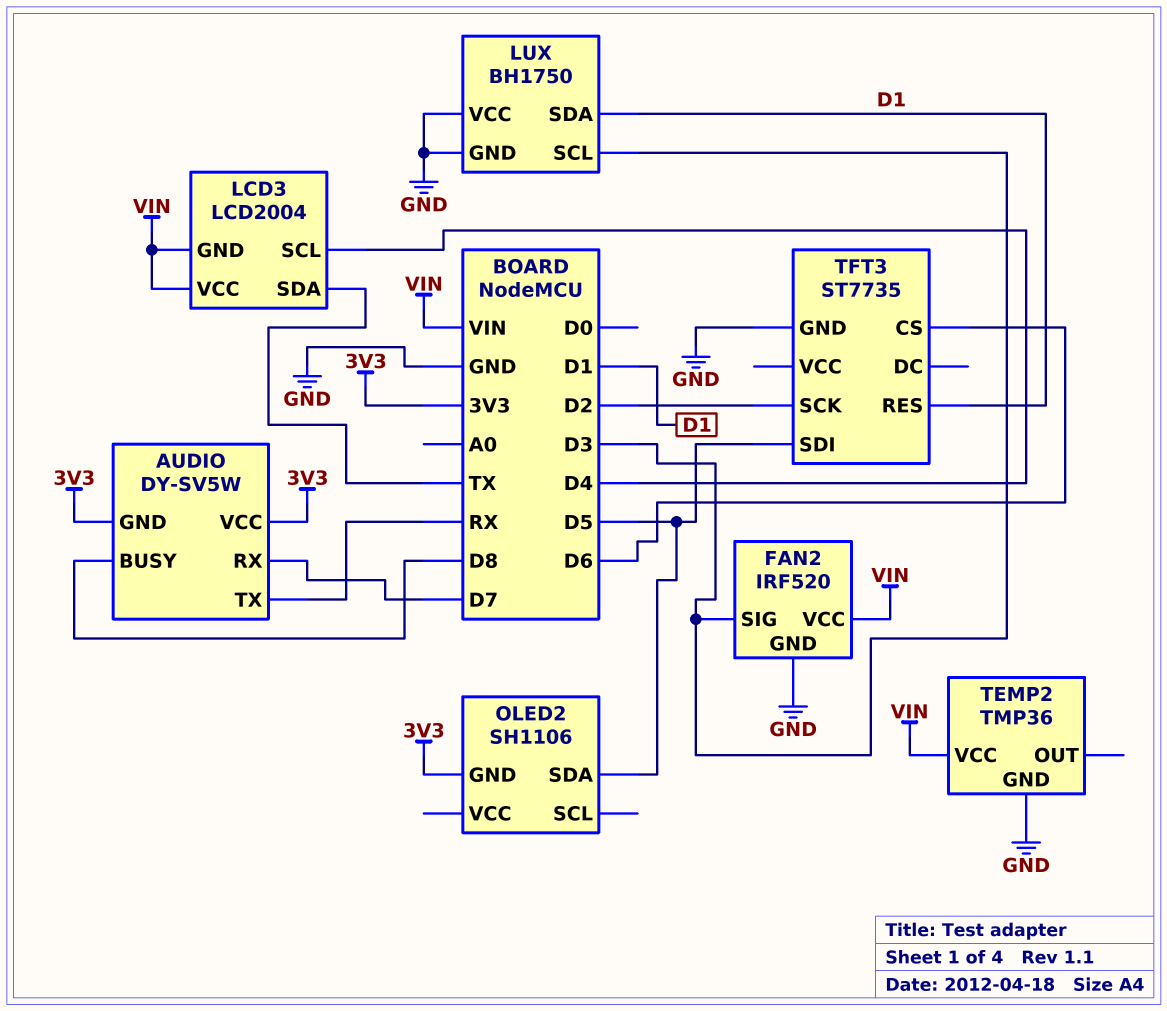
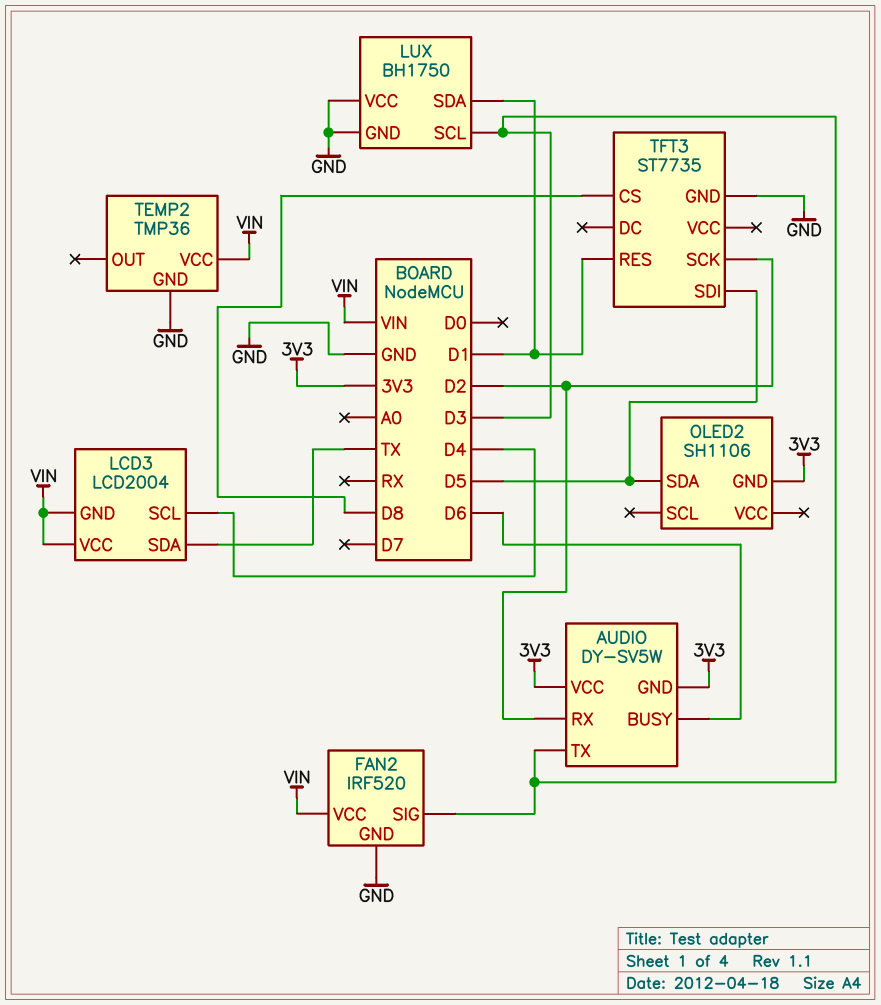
AUDIO pin BUSY: D8 -> D6
AUDIO pin RX: D7 -> D2
AUDIO pin TX: RX -> D3
TFT3 pin CS: D6 -> D8

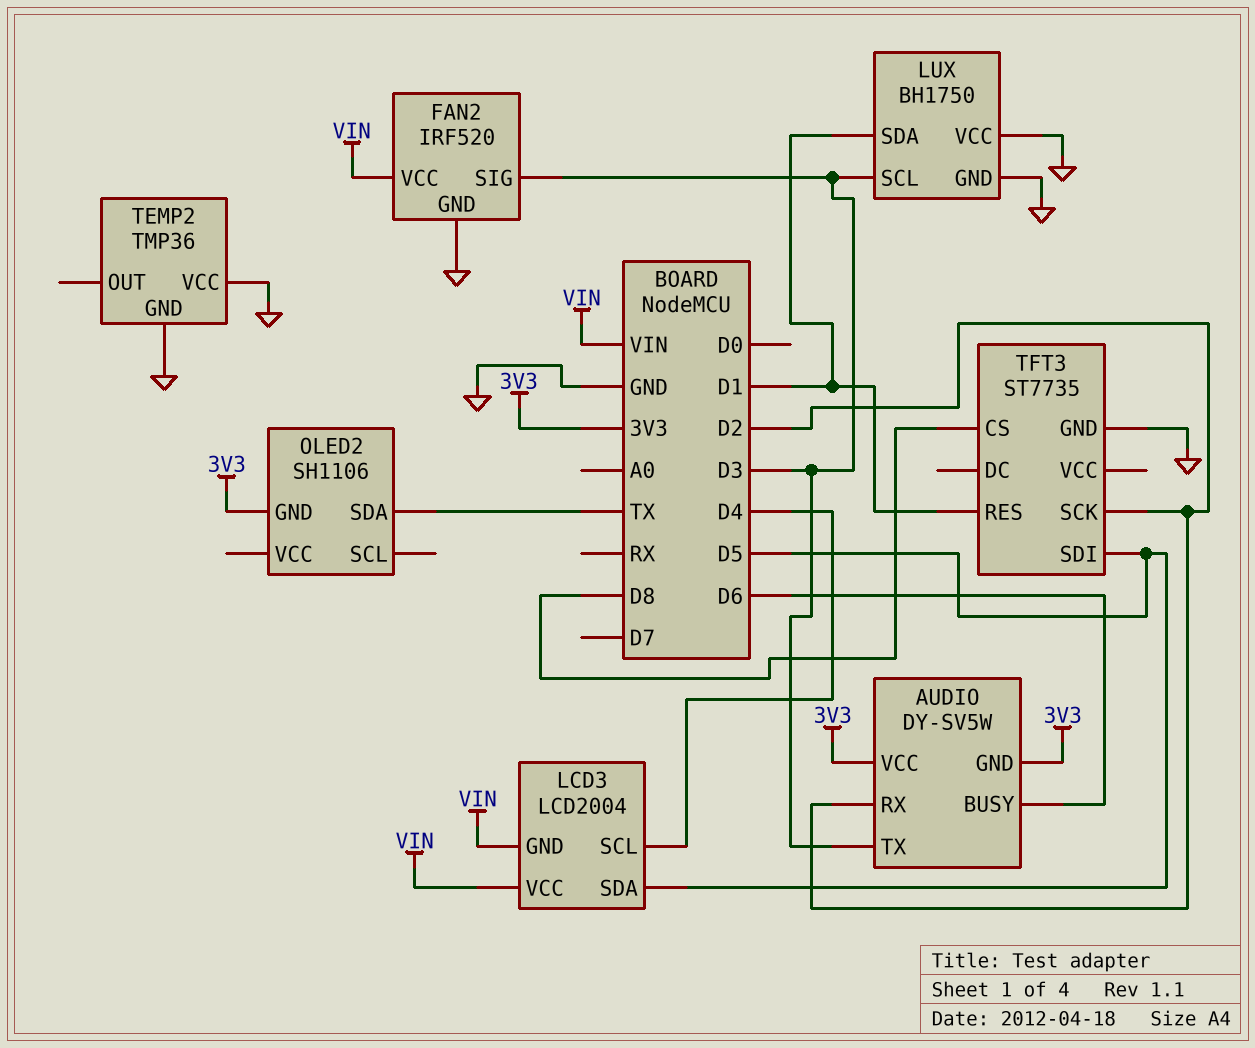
LCD3 pin SDA: TX -> D5
OLED2 pin SDA: D5 -> TX
TEMP2 pin VCC: VIN -> GND

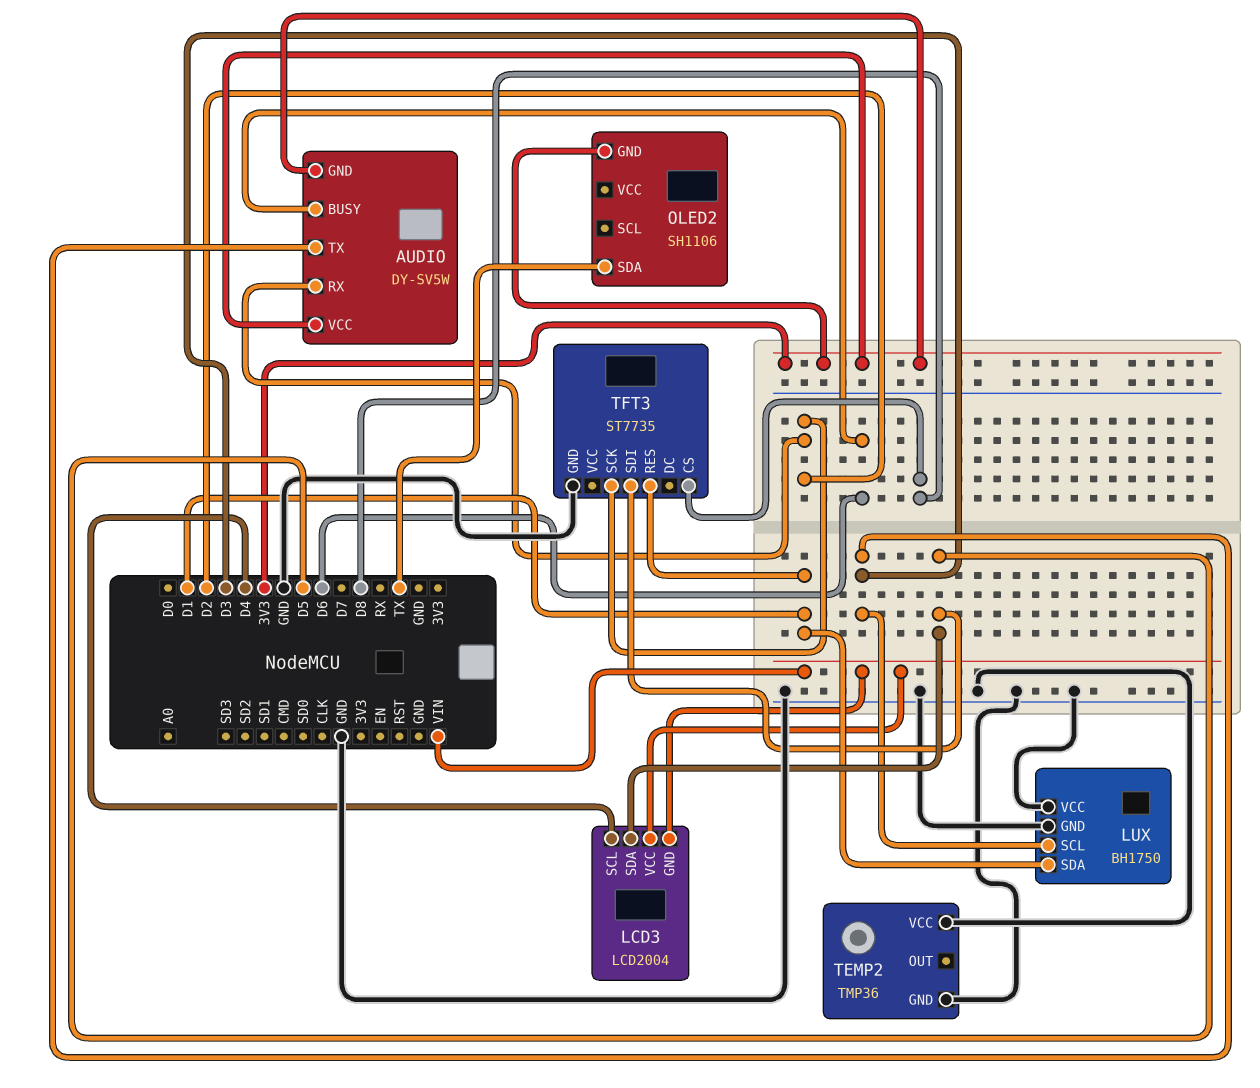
FAN2: IRF520 -> none
FAN2 pin GND: GND -> none
FAN2 pin SIG: D3 -> none
FAN2 pin VCC: VIN -> none

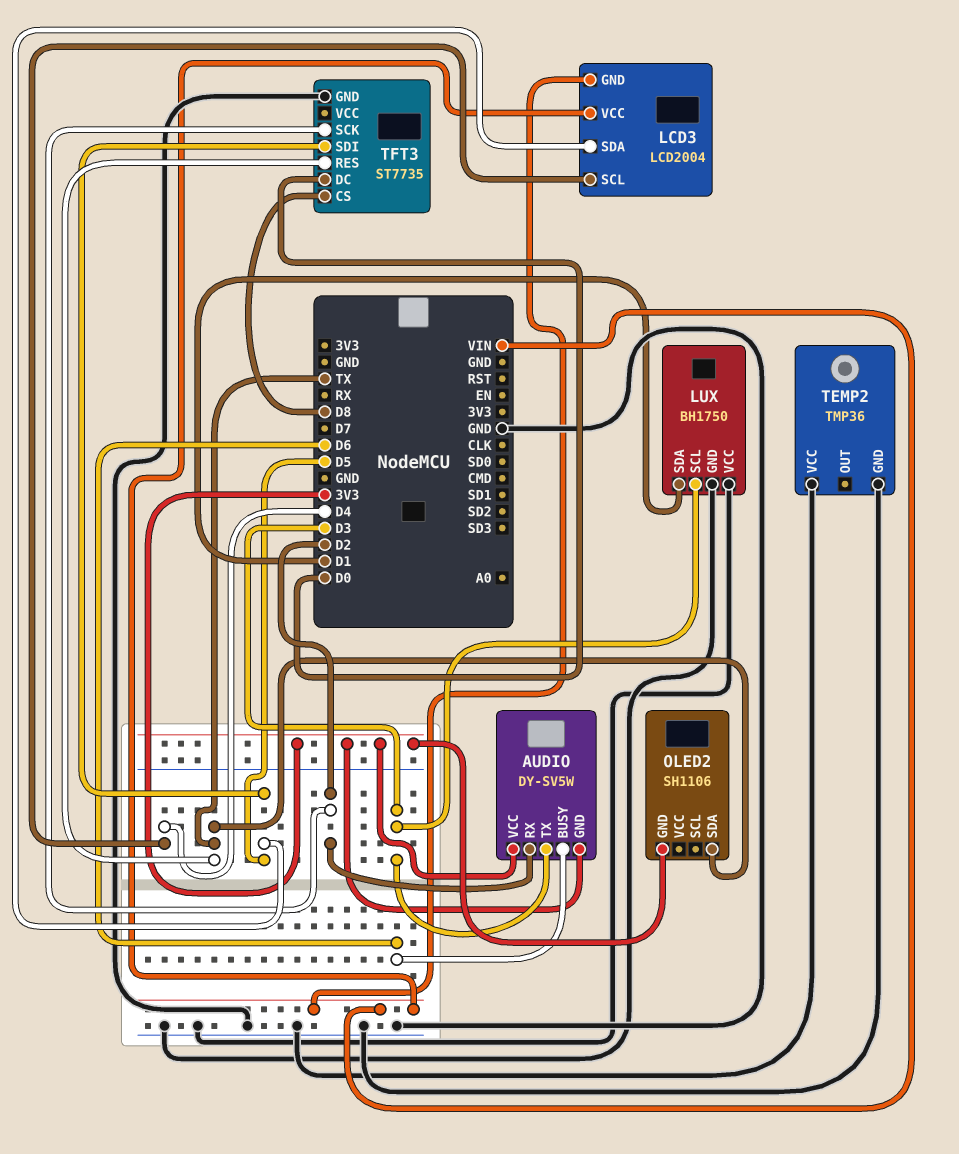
TFT3 pin DC: none -> D0
TFT3 pin RES: D1 -> TX

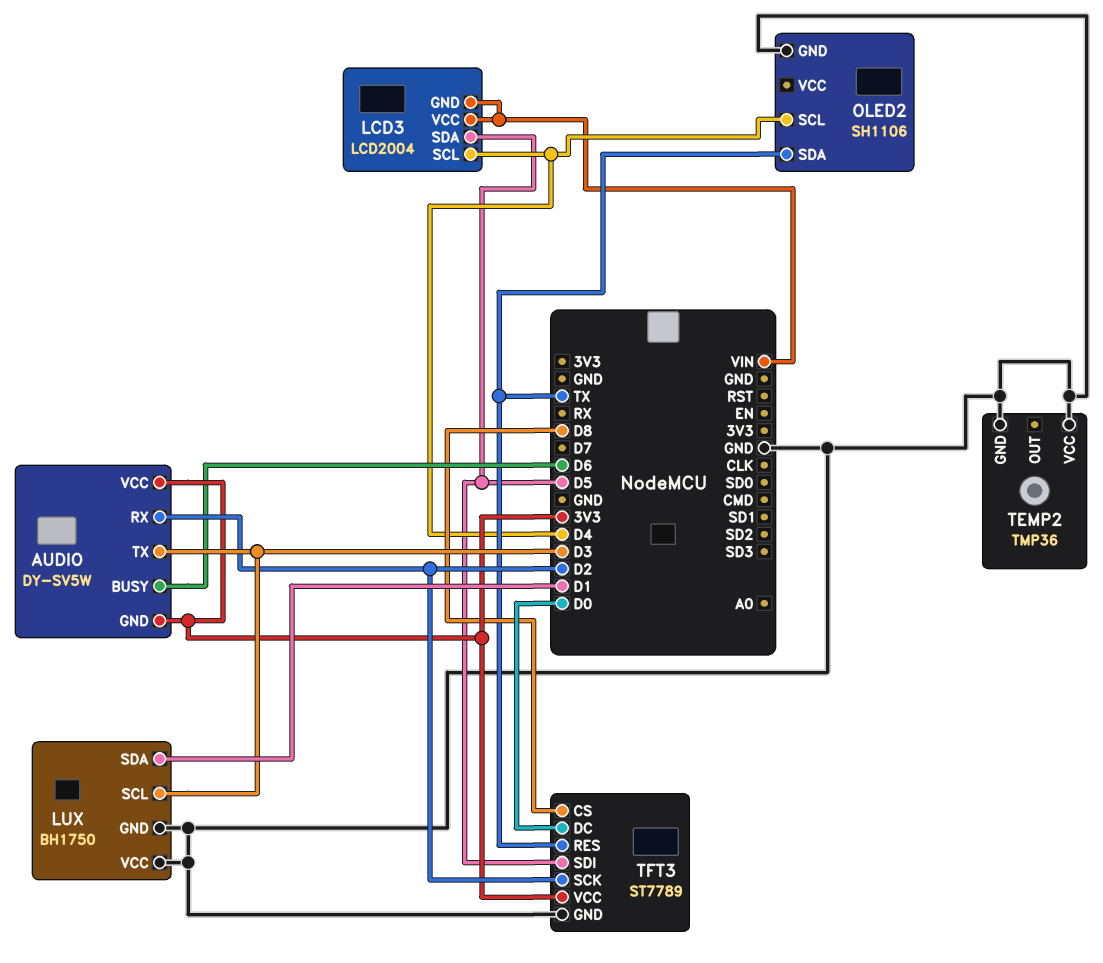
OLED2 pin GND: 3V3 -> GND
OLED2 pin SCL: none -> D4
TFT3: ST7735 -> ST7789
TFT3 pin VCC: none -> 3V3

